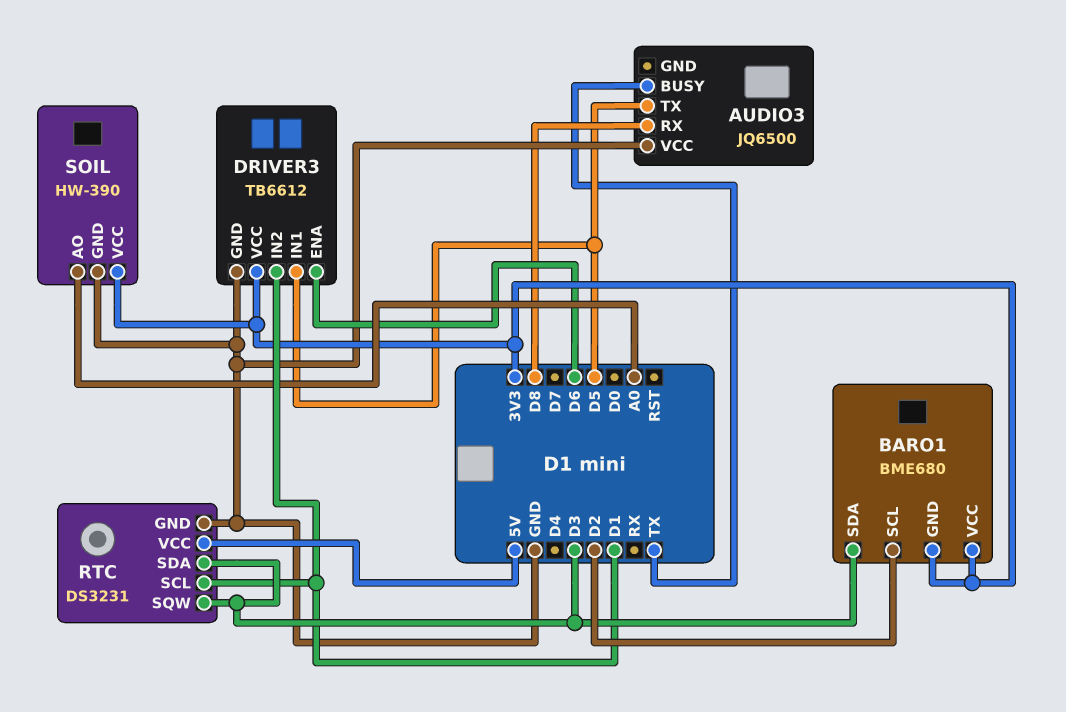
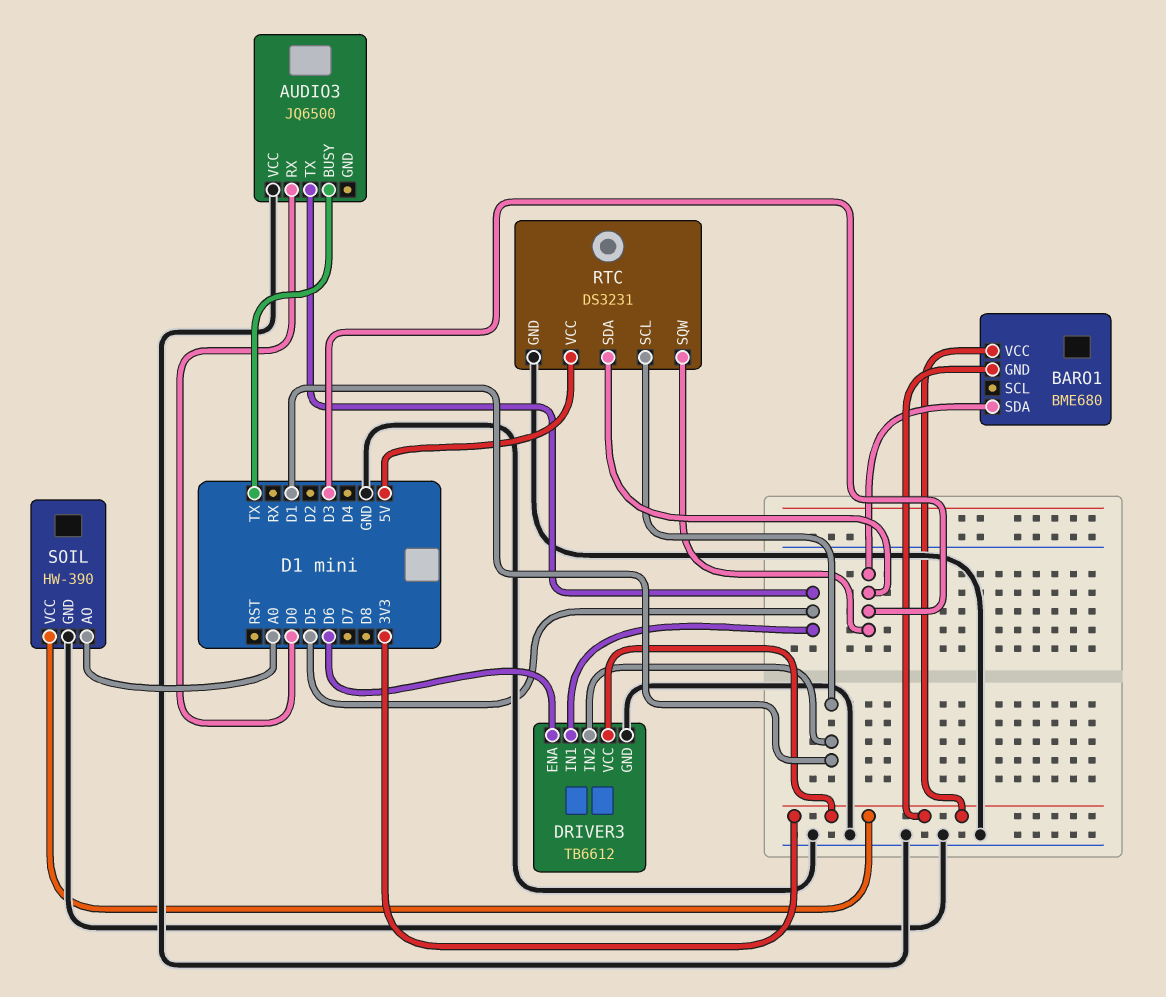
AUDIO3 pin RX: D8 -> D0
BARO1 pin SCL: D2 -> none

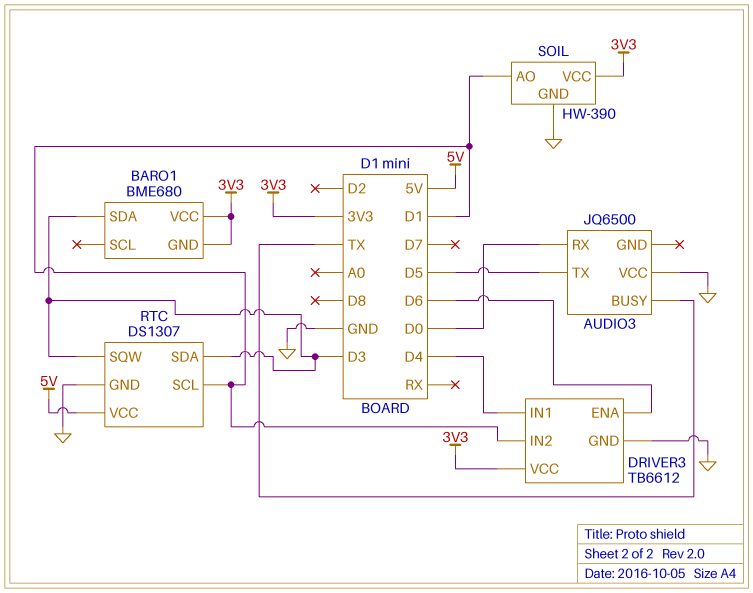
DRIVER3 pin IN1: D5 -> D4
RTC: DS3231 -> DS1307
SOIL pin AO: A0 -> D1

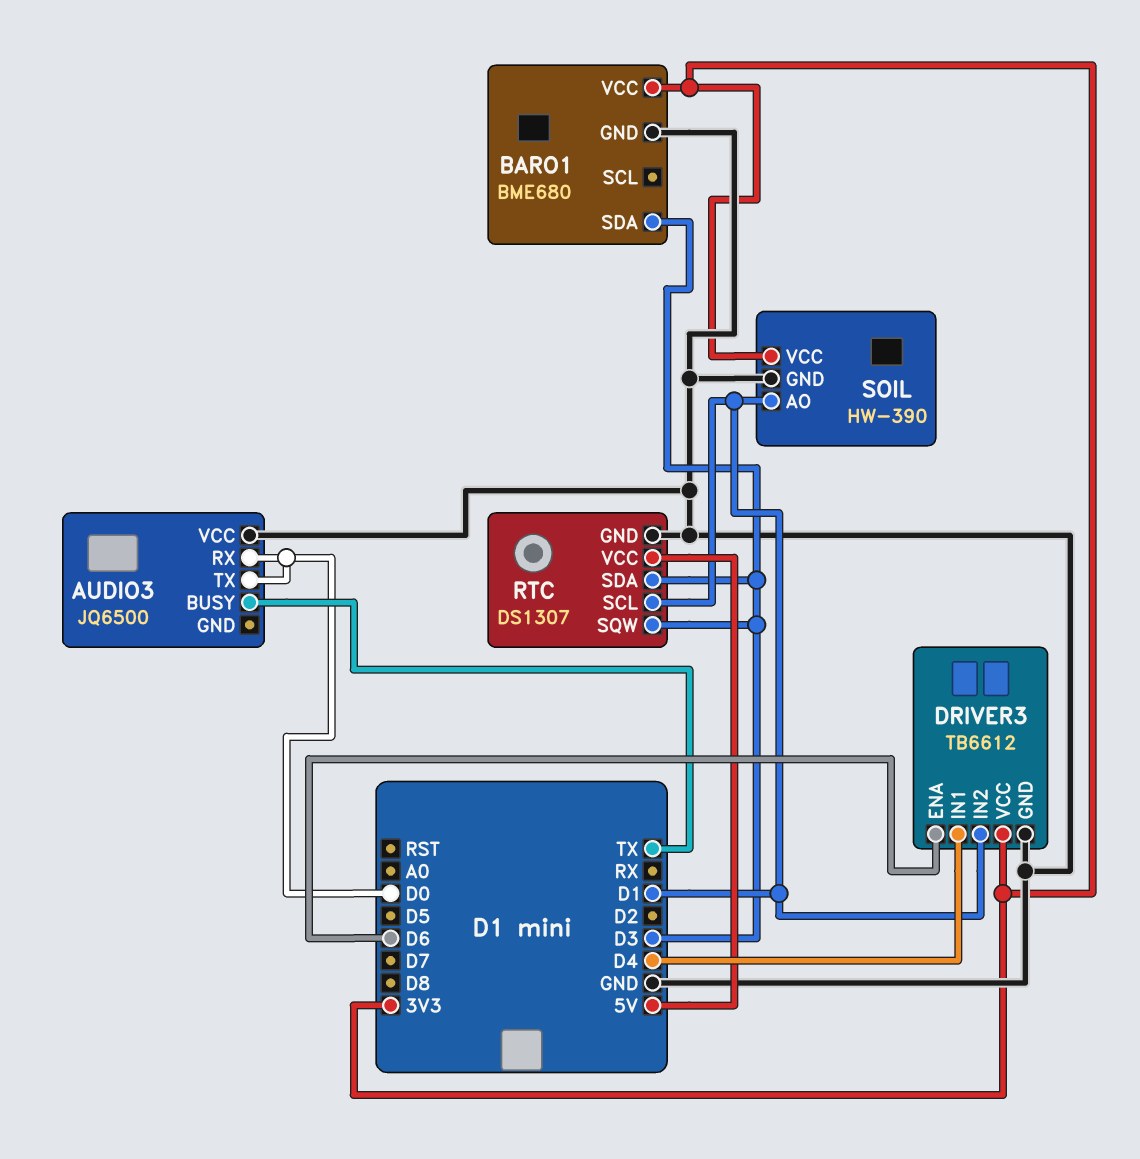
AUDIO3 pin TX: D5 -> D0
BARO1 pin GND: 3V3 -> GND

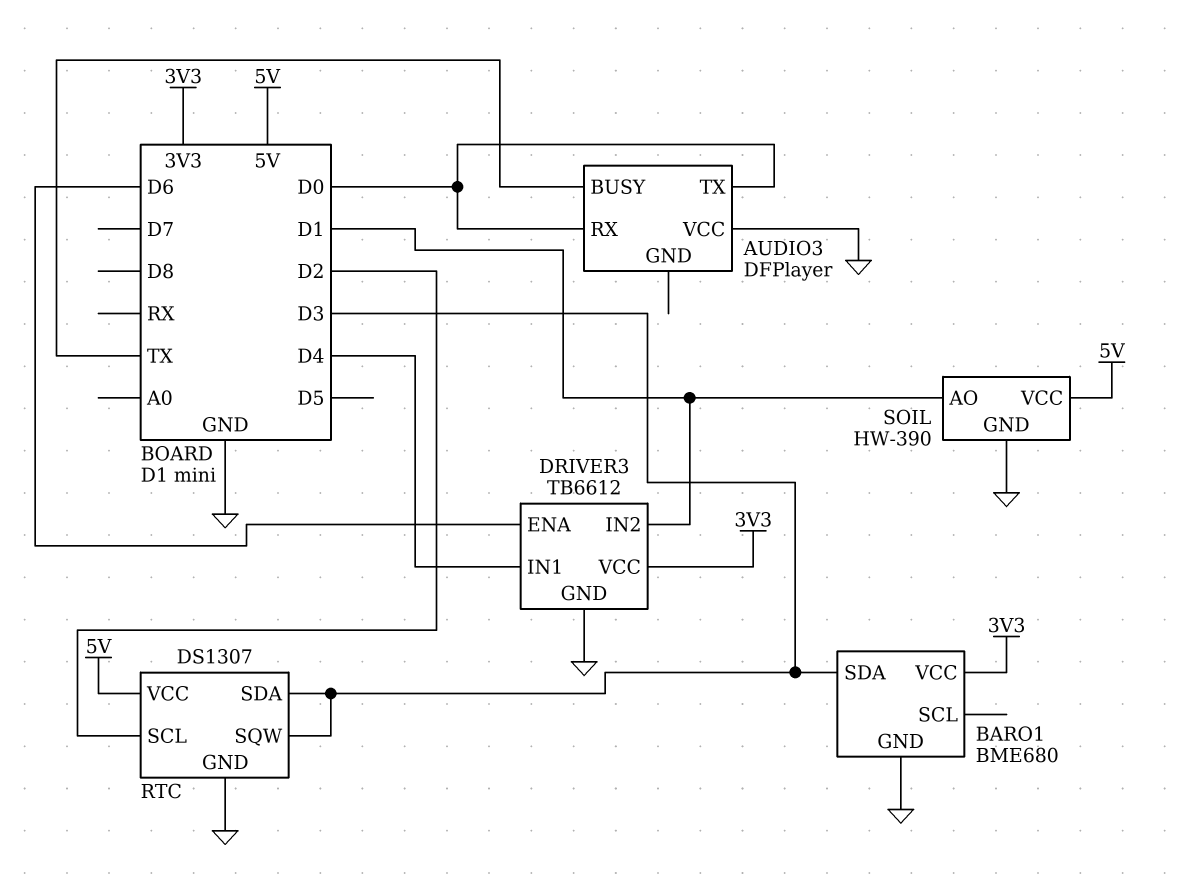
AUDIO3: JQ6500 -> DFPlayer
RTC pin SCL: D1 -> D2
SOIL pin VCC: 3V3 -> 5V

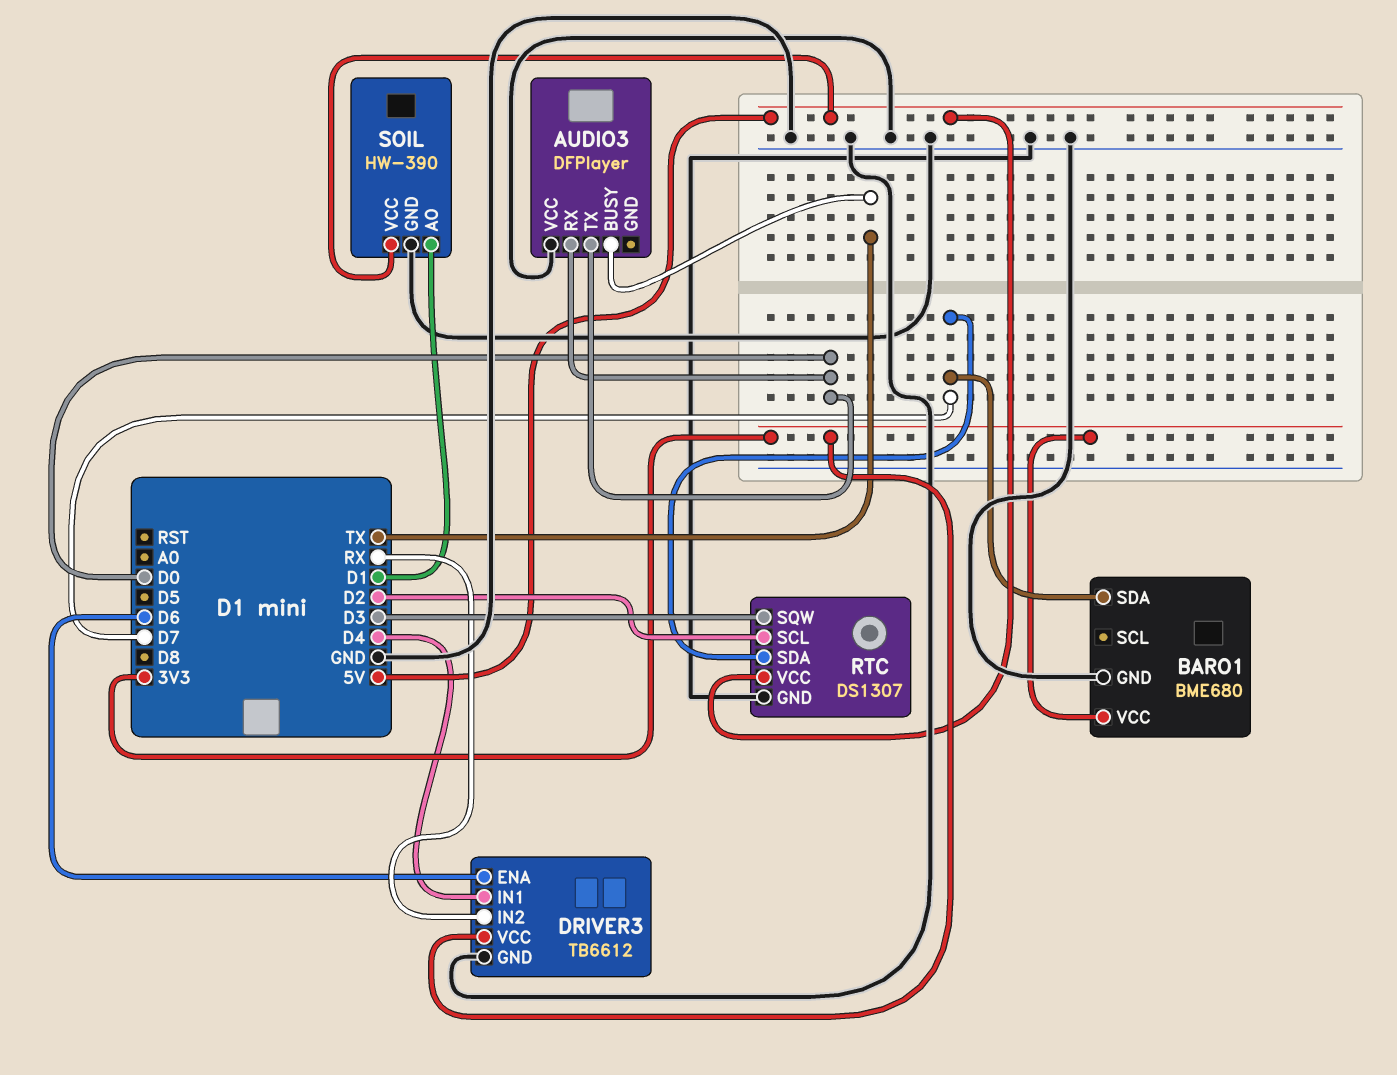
BARO1 pin SDA: D3 -> D7
DRIVER3 pin IN2: D1 -> RX
RTC pin SDA: D3 -> D7

